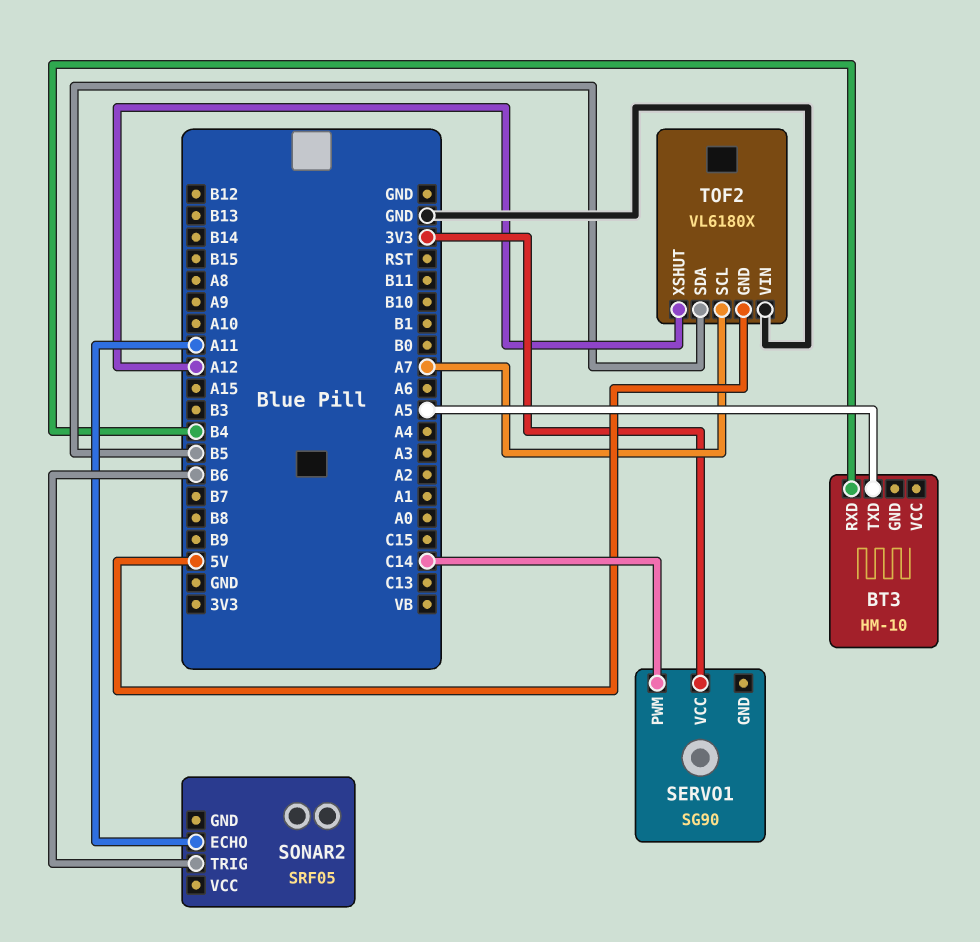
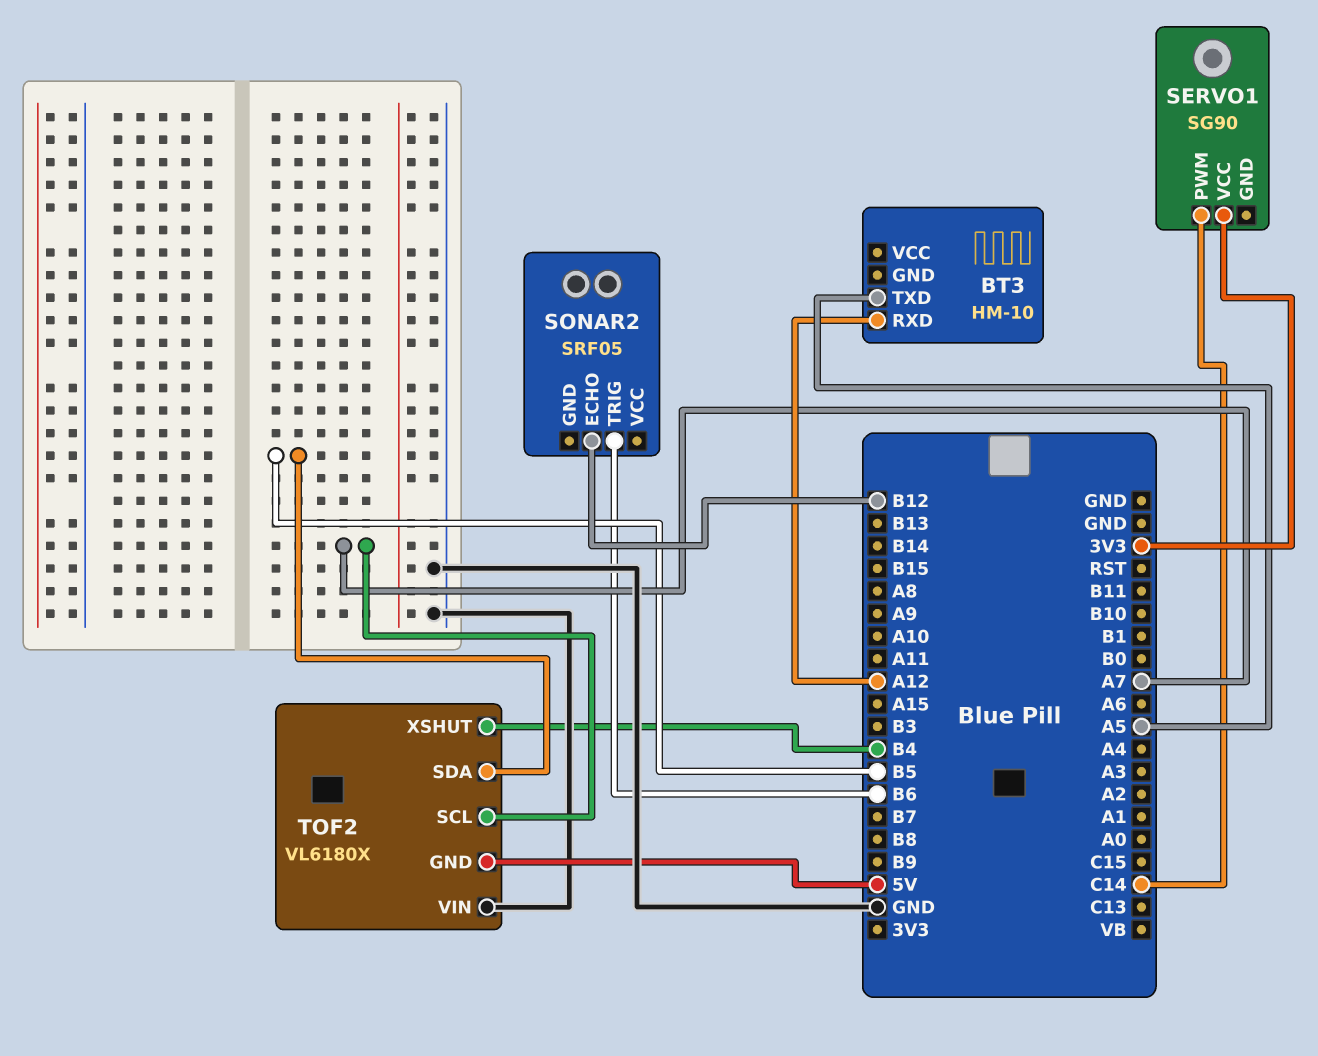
BT3 pin RXD: B4 -> A12
SONAR2 pin ECHO: A11 -> B12
TOF2 pin XSHUT: A12 -> B4

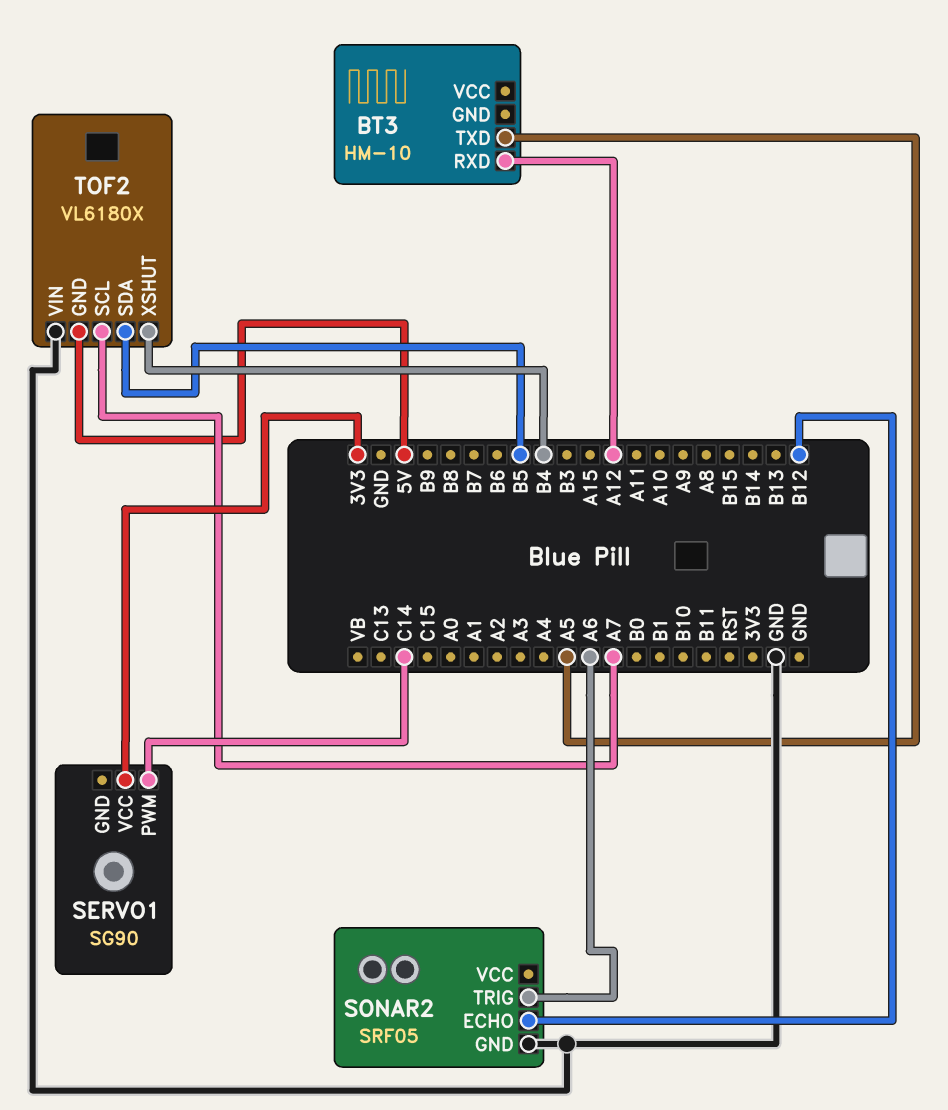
SONAR2 pin GND: none -> GND
SONAR2 pin TRIG: B6 -> A6

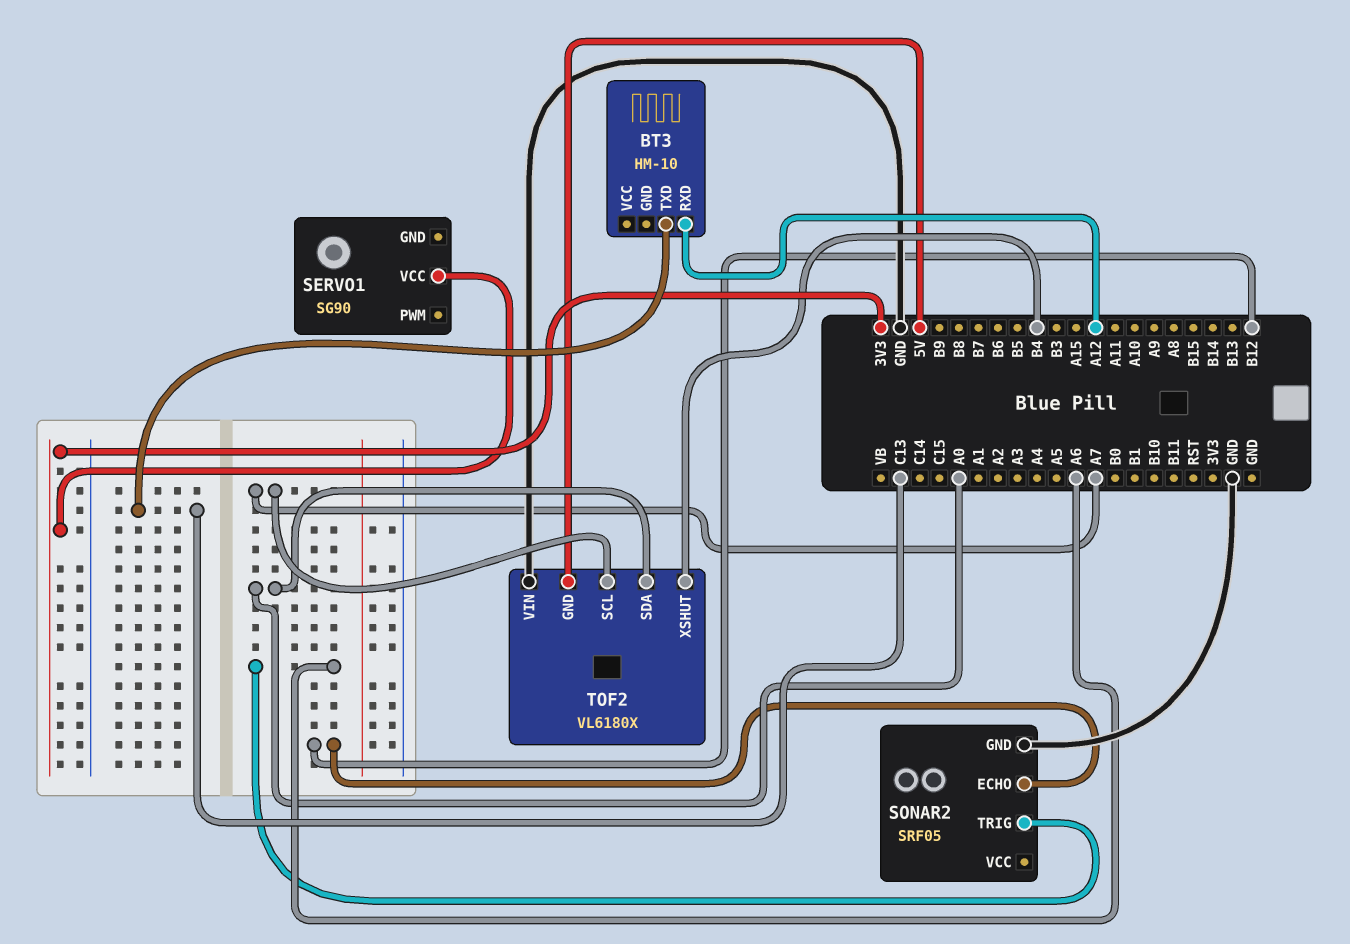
BT3 pin TXD: A5 -> C13
SERVO1 pin PWM: C14 -> none
TOF2 pin SDA: B5 -> A0

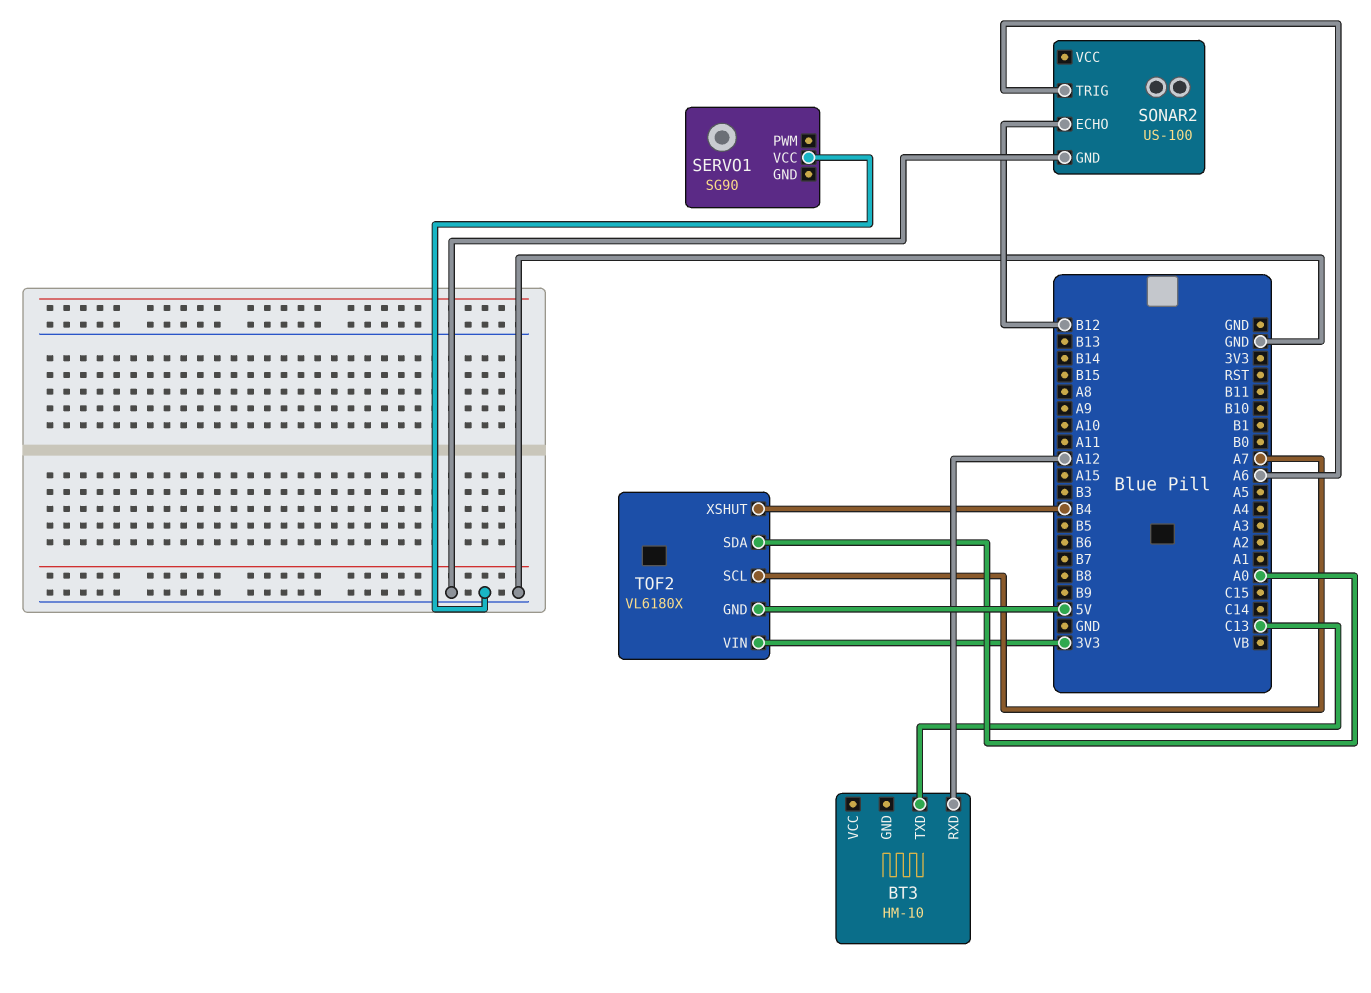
SERVO1 pin VCC: 3V3 -> GND
SONAR2: SRF05 -> US-100
TOF2 pin VIN: GND -> 3V3

